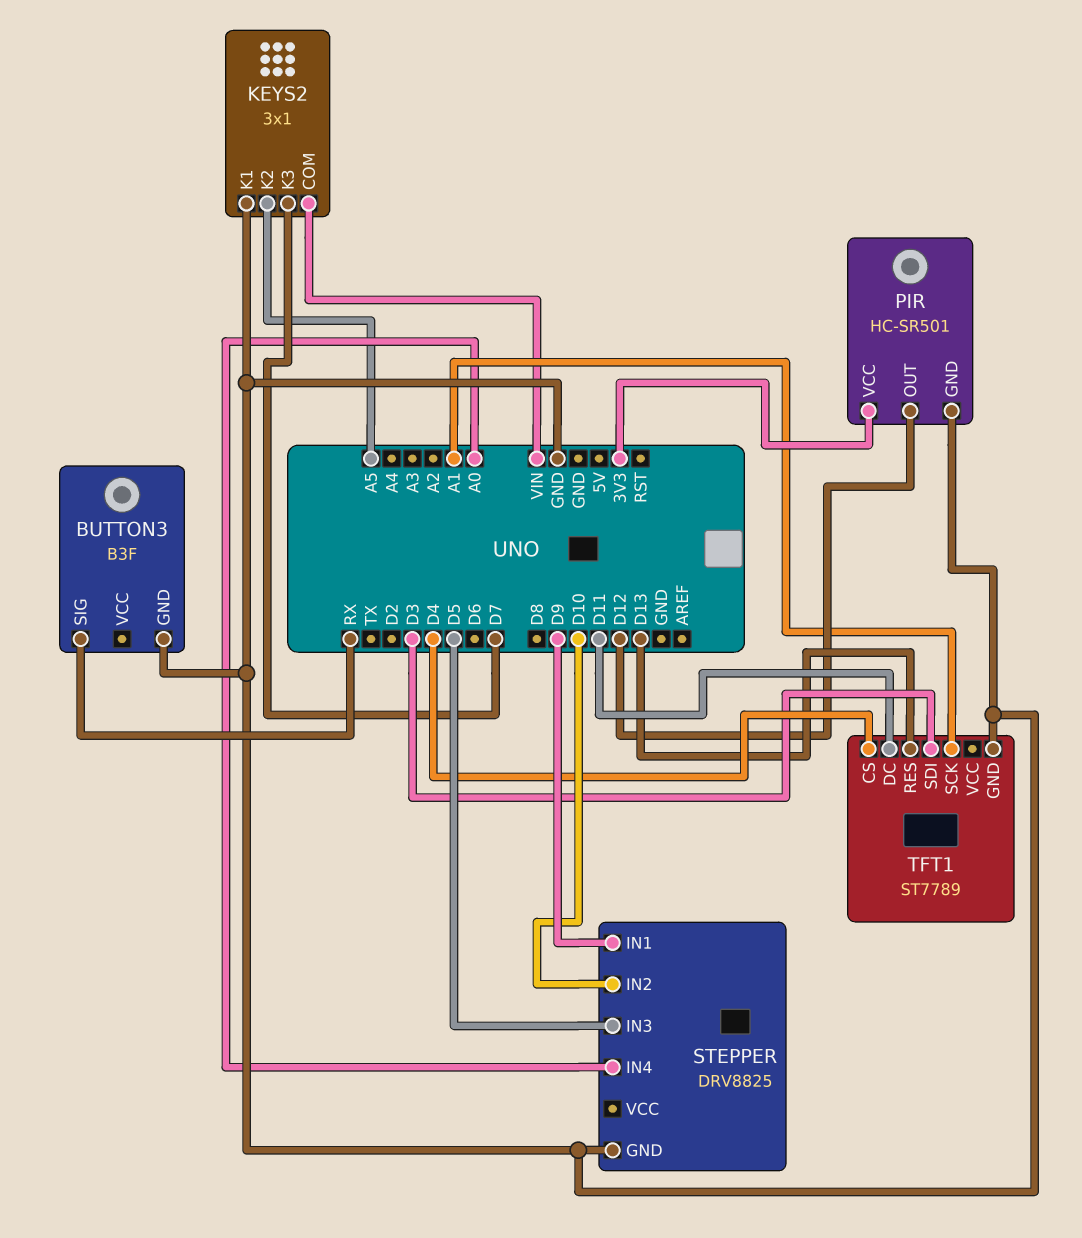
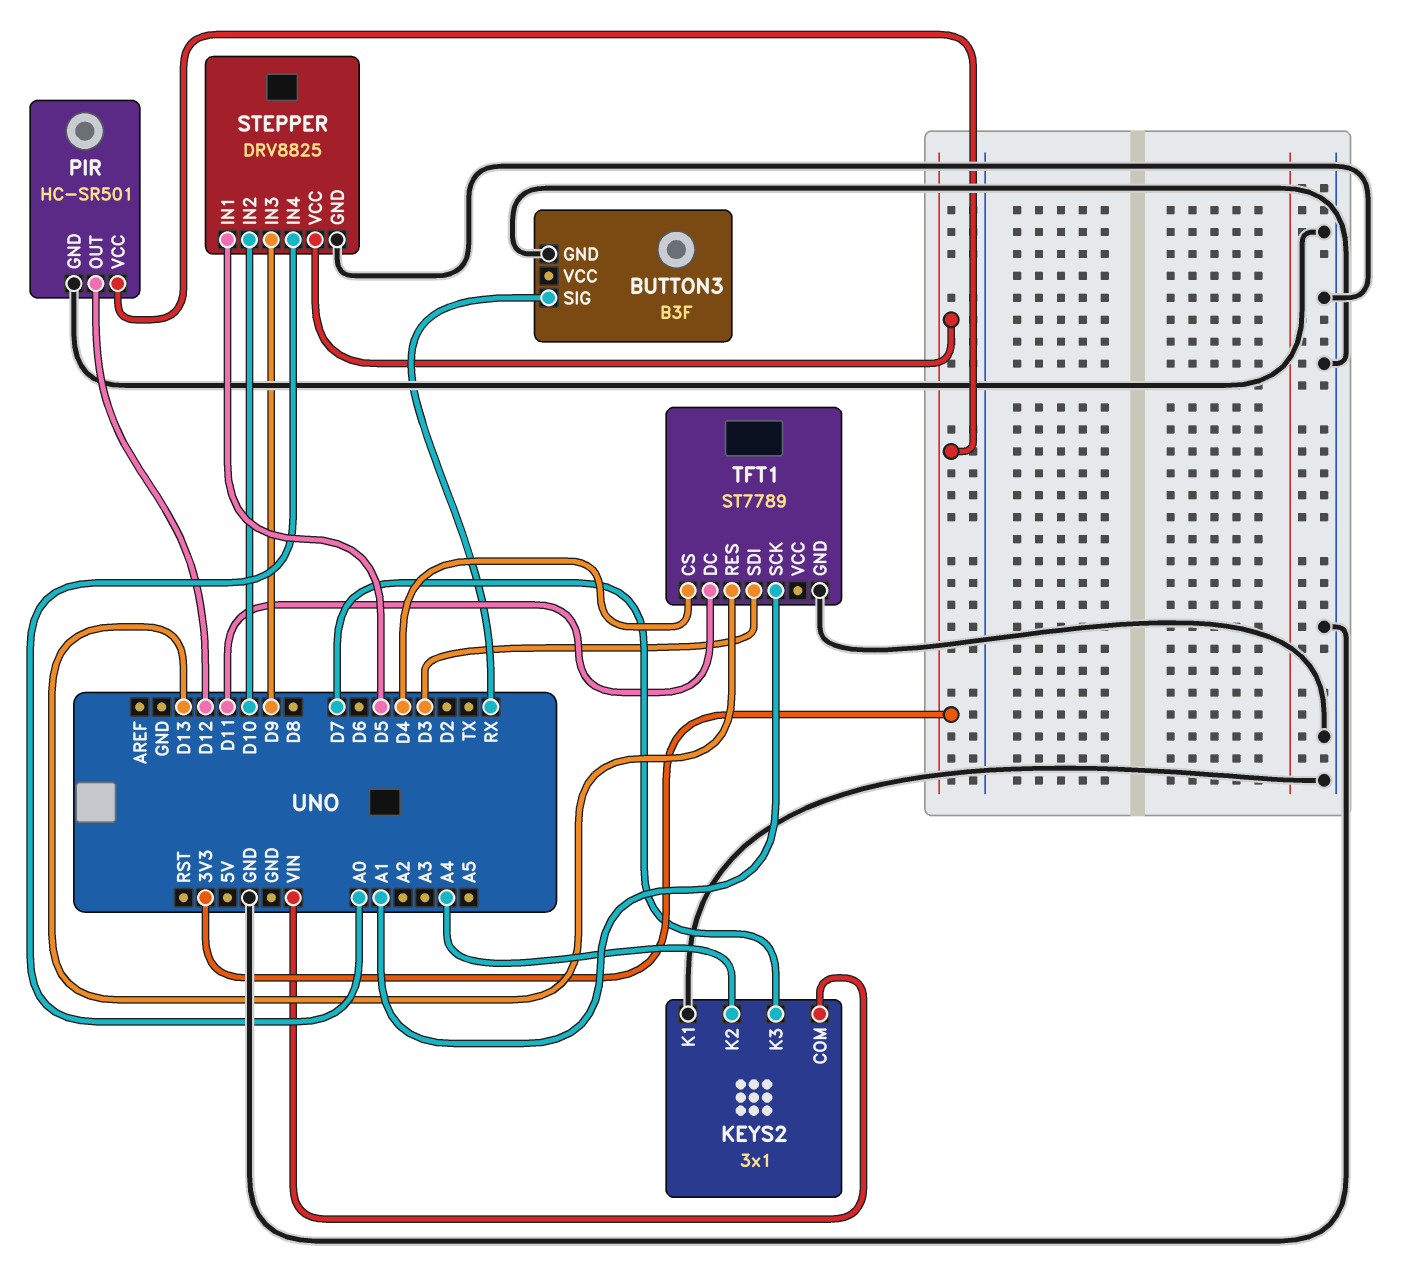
KEYS2 pin K2: A5 -> A4
STEPPER pin IN1: D9 -> D5
STEPPER pin IN3: D5 -> D9
STEPPER pin VCC: none -> 3V3

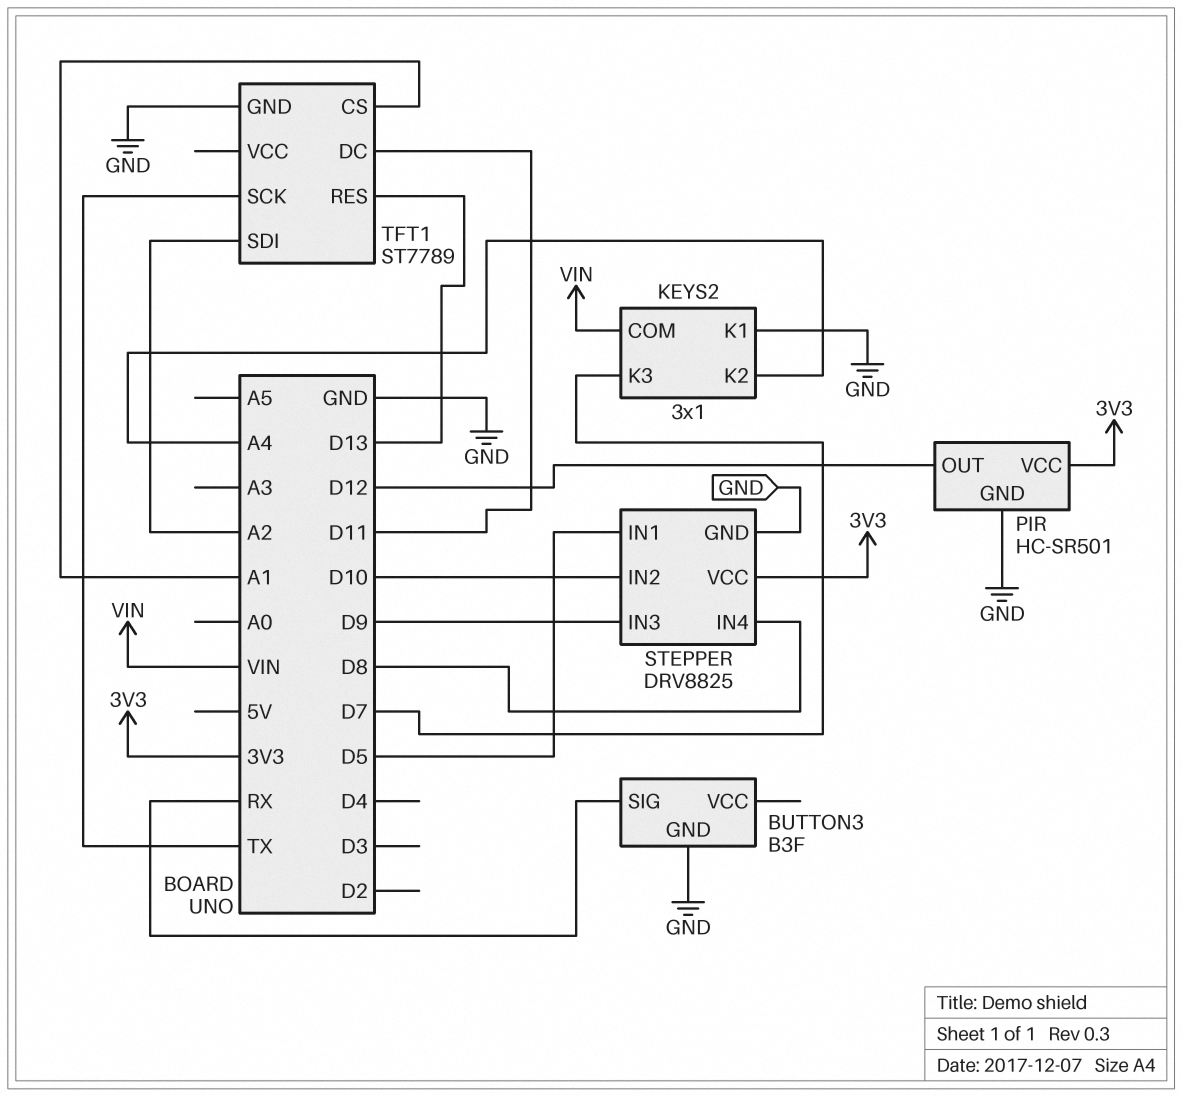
STEPPER pin IN4: A0 -> D8
TFT1 pin CS: D4 -> A1
TFT1 pin SCK: A1 -> TX
TFT1 pin SDI: D3 -> A2

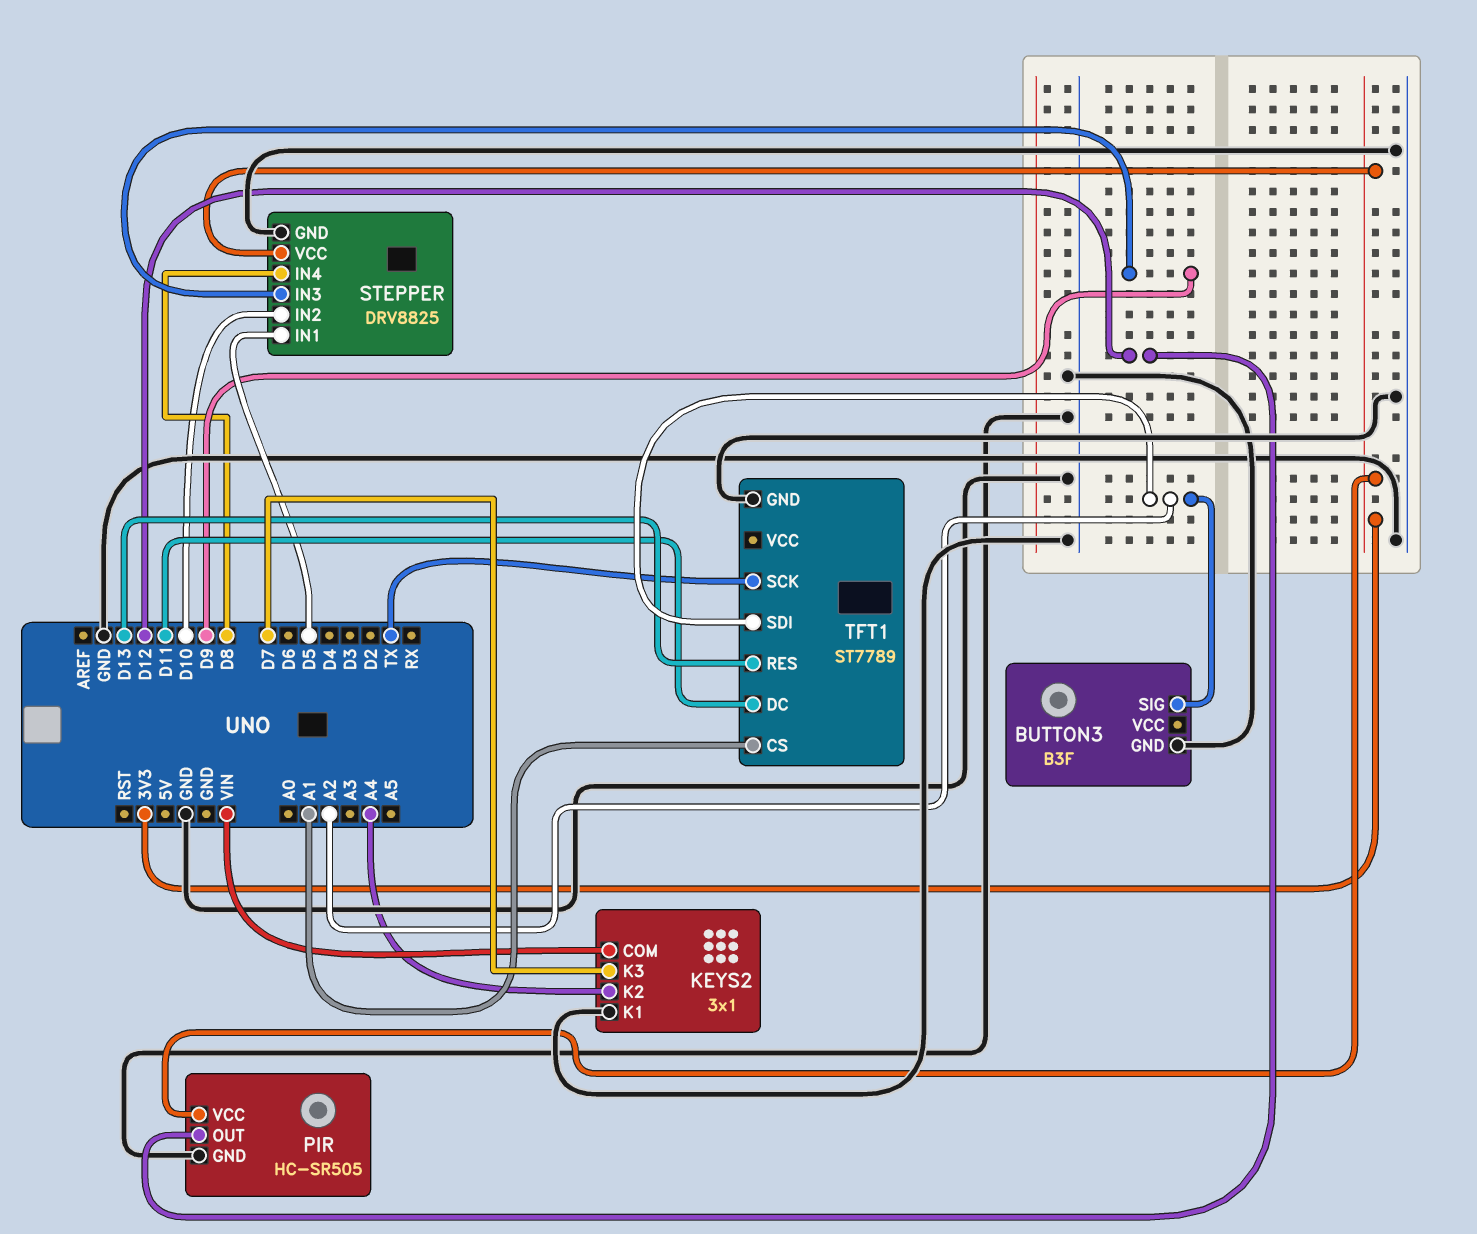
BUTTON3 pin SIG: RX -> A2
PIR: HC-SR501 -> HC-SR505

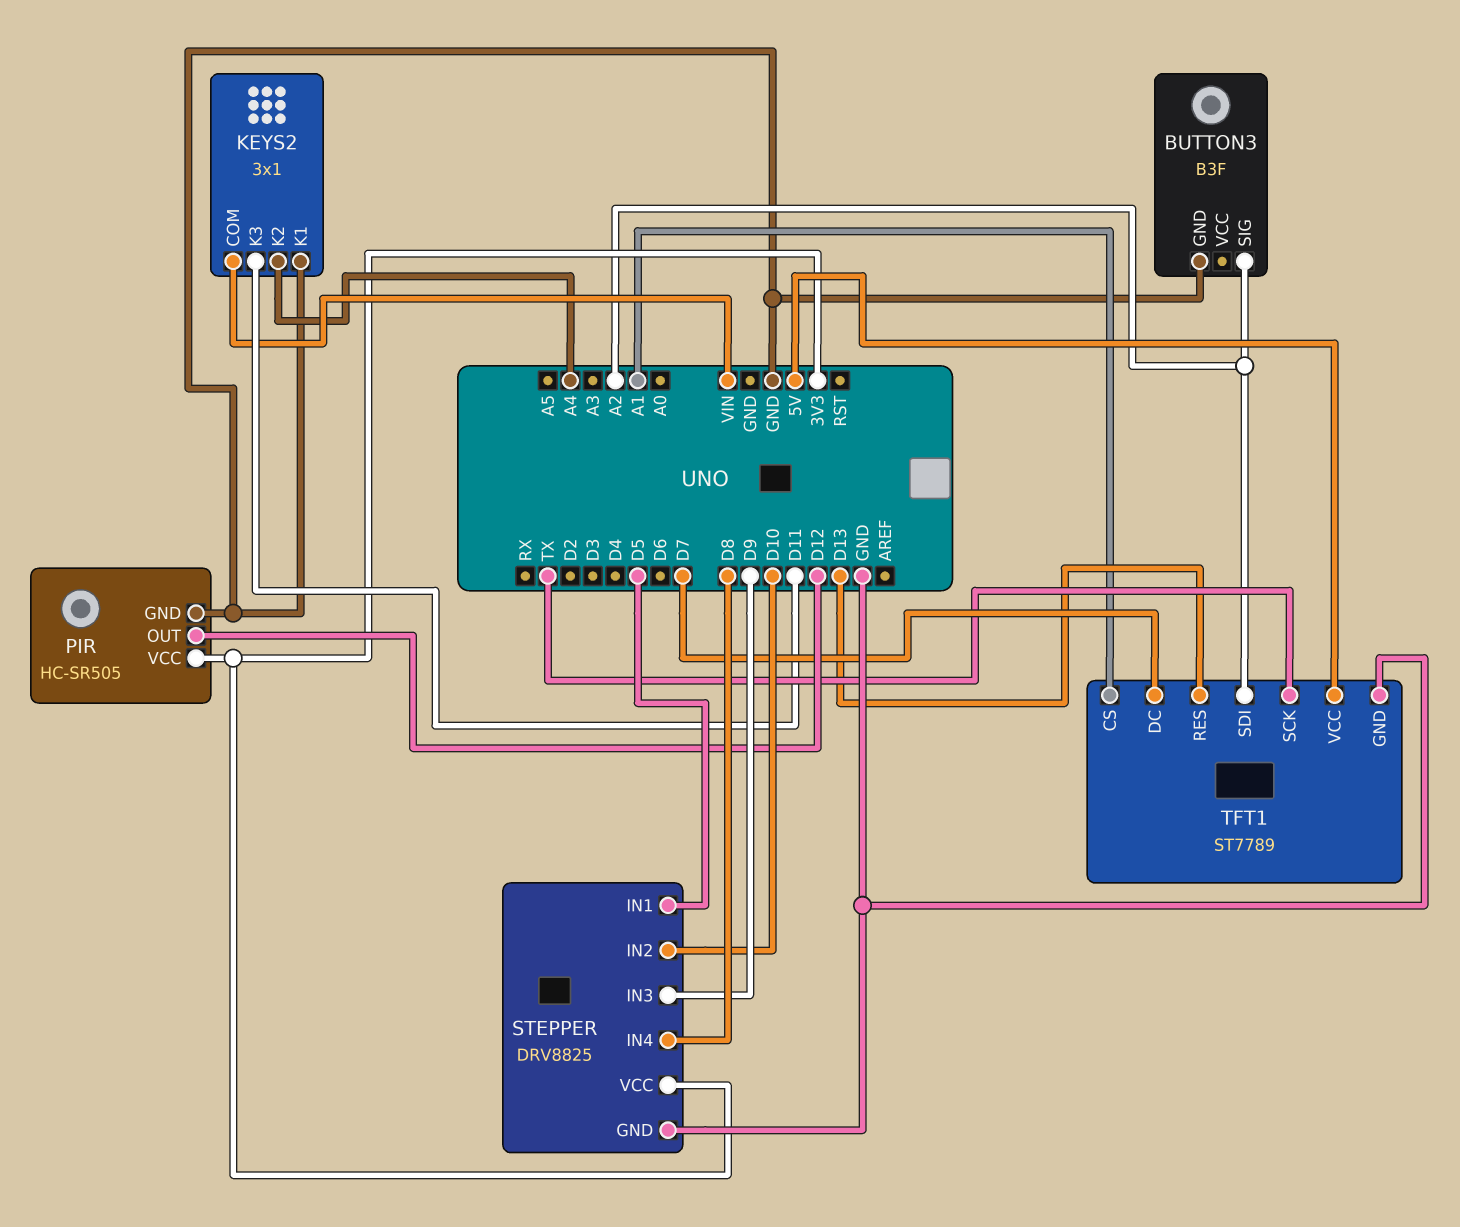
KEYS2 pin K3: D7 -> D11
TFT1 pin DC: D11 -> D7
TFT1 pin VCC: none -> 5V

